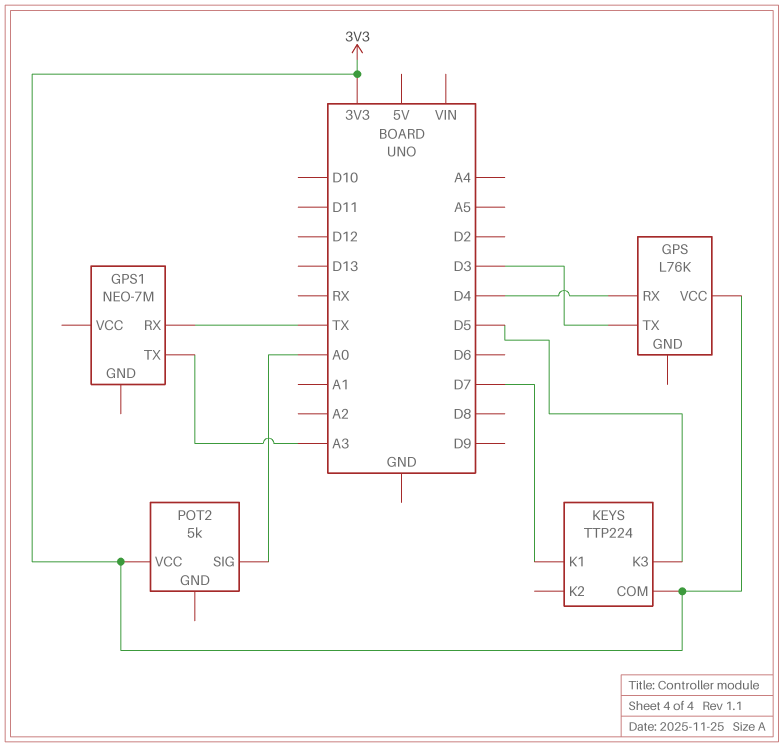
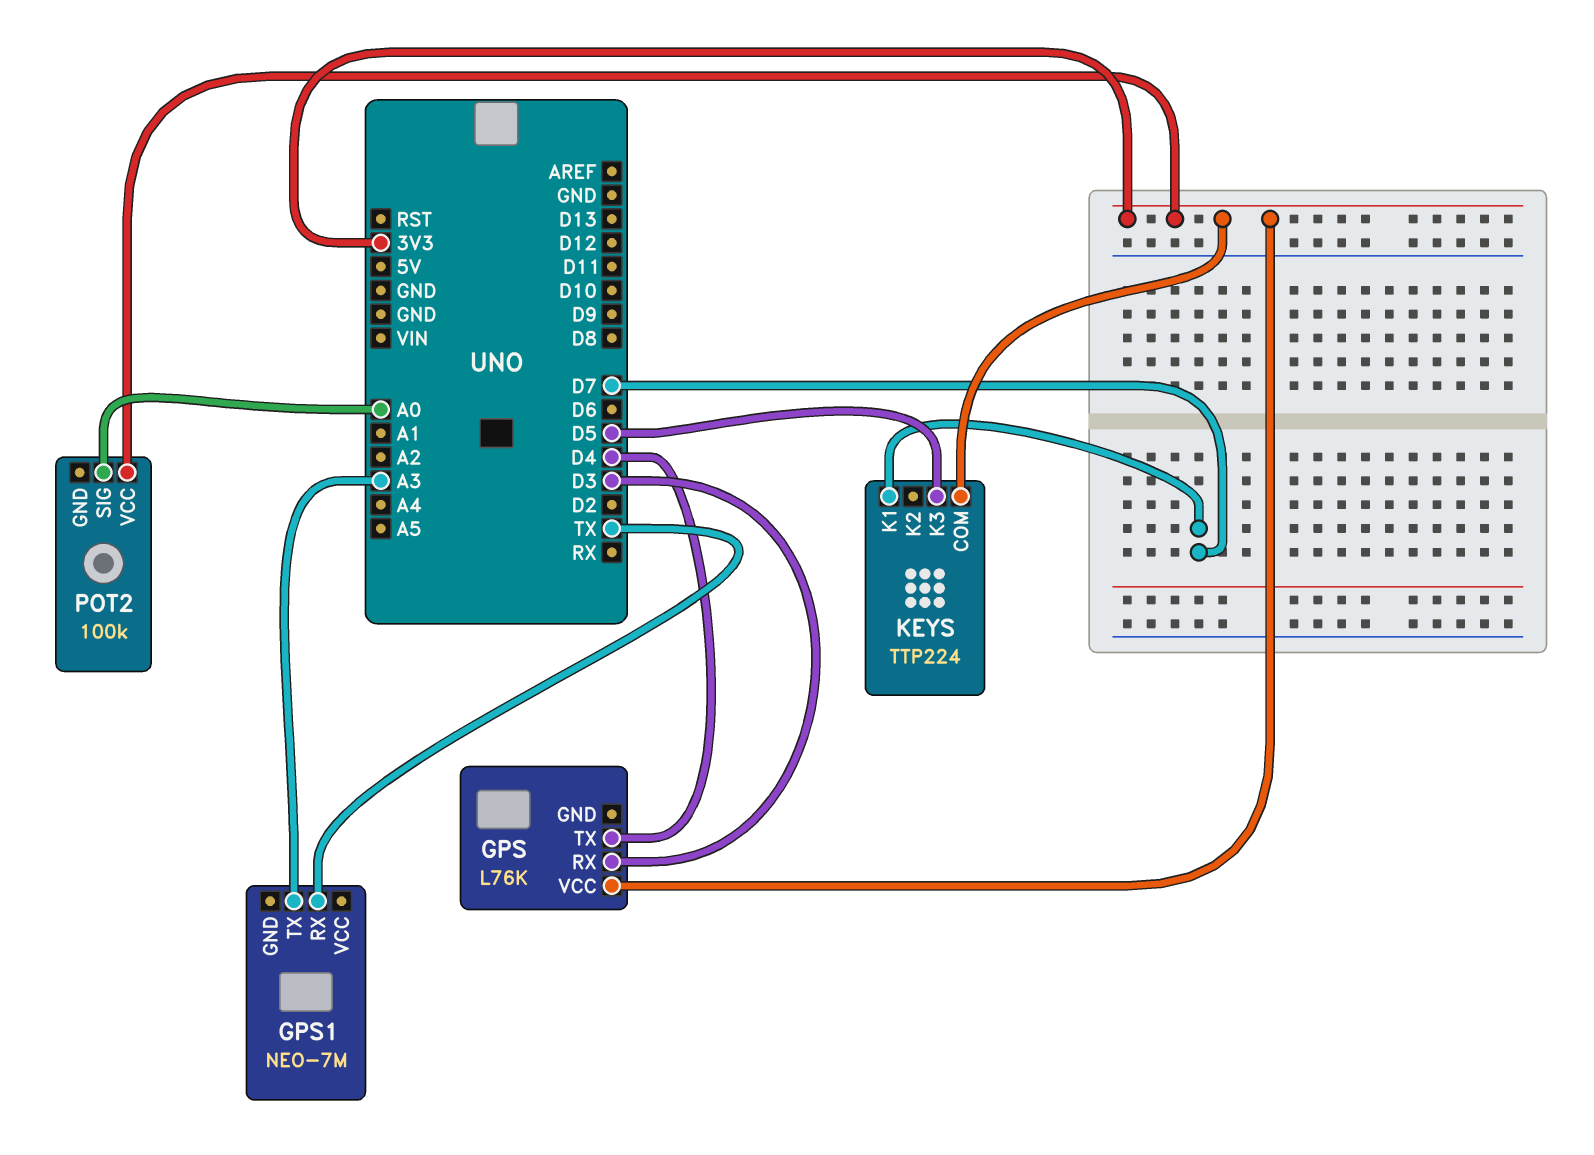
GPS pin RX: D4 -> D3
GPS pin TX: D3 -> D4
POT2: 5k -> 100k

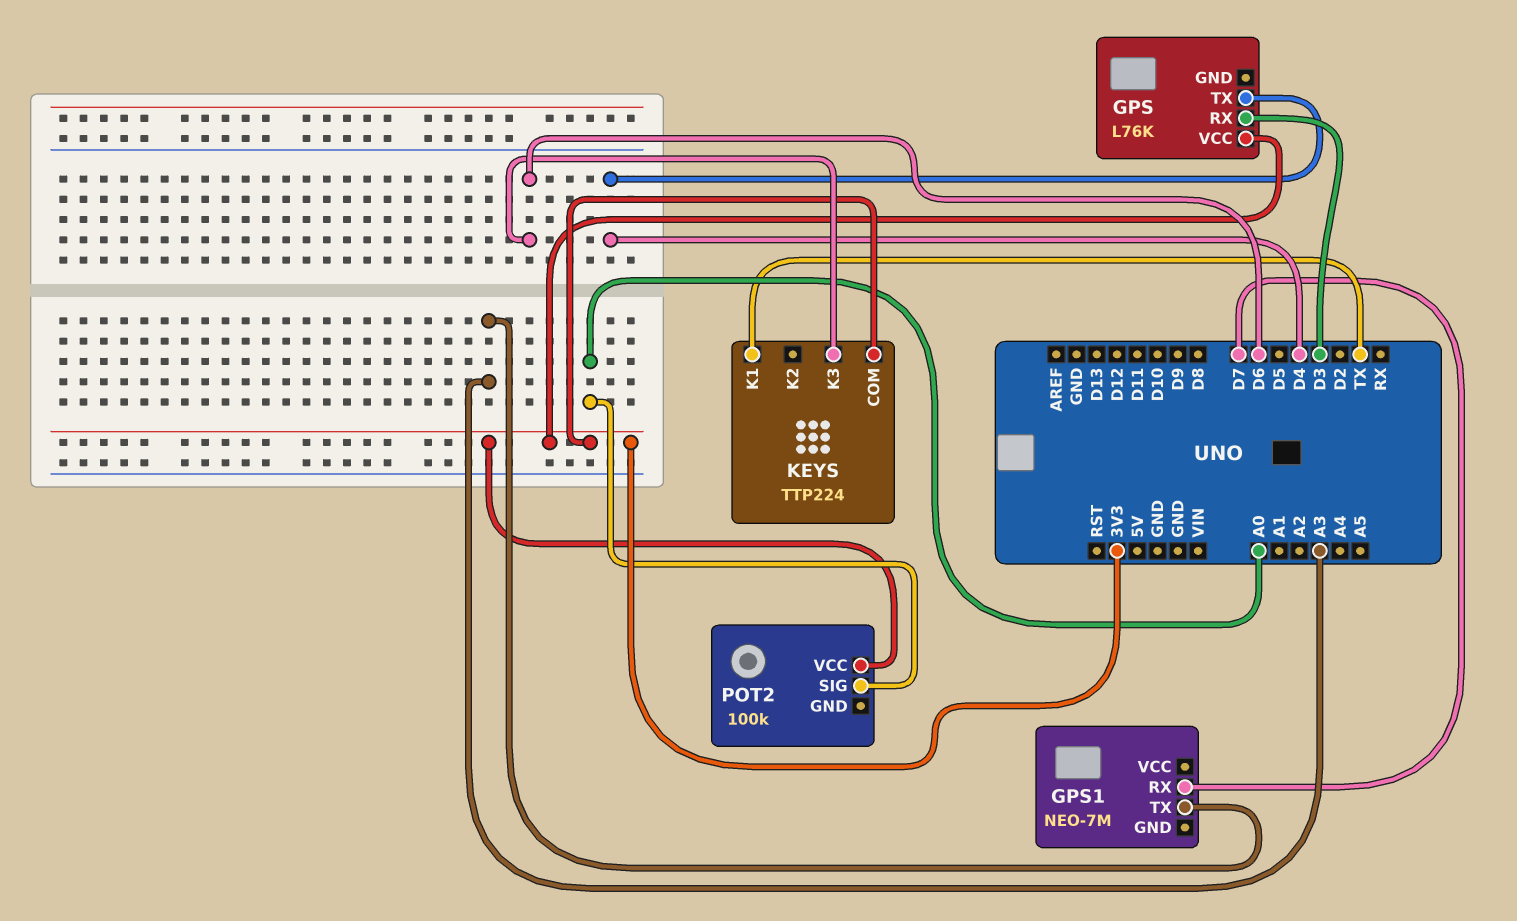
GPS1 pin RX: TX -> D7
KEYS pin K1: D7 -> TX
KEYS pin K3: D5 -> D6

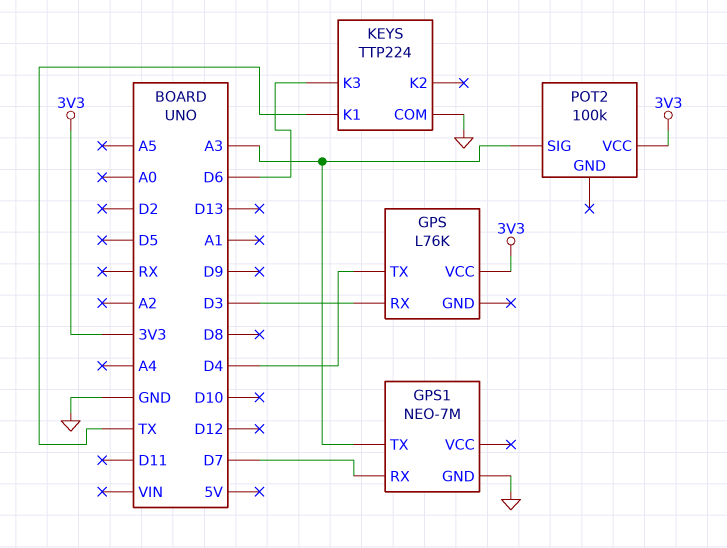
GPS1 pin GND: none -> GND
KEYS pin COM: 3V3 -> GND
POT2 pin SIG: A0 -> A3

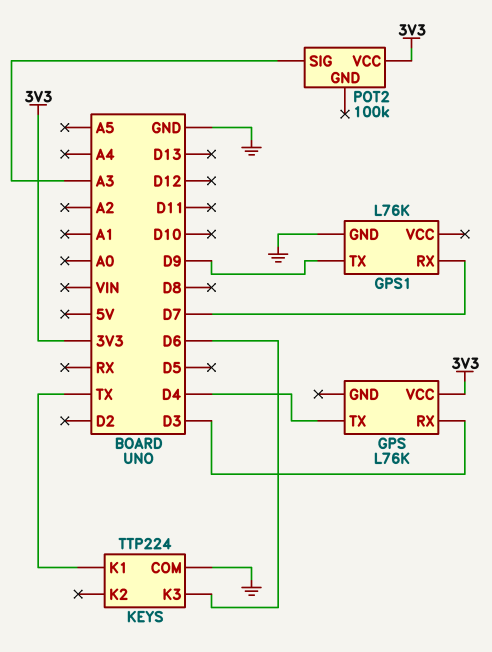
GPS1: NEO-7M -> L76K
GPS1 pin TX: A3 -> D9

